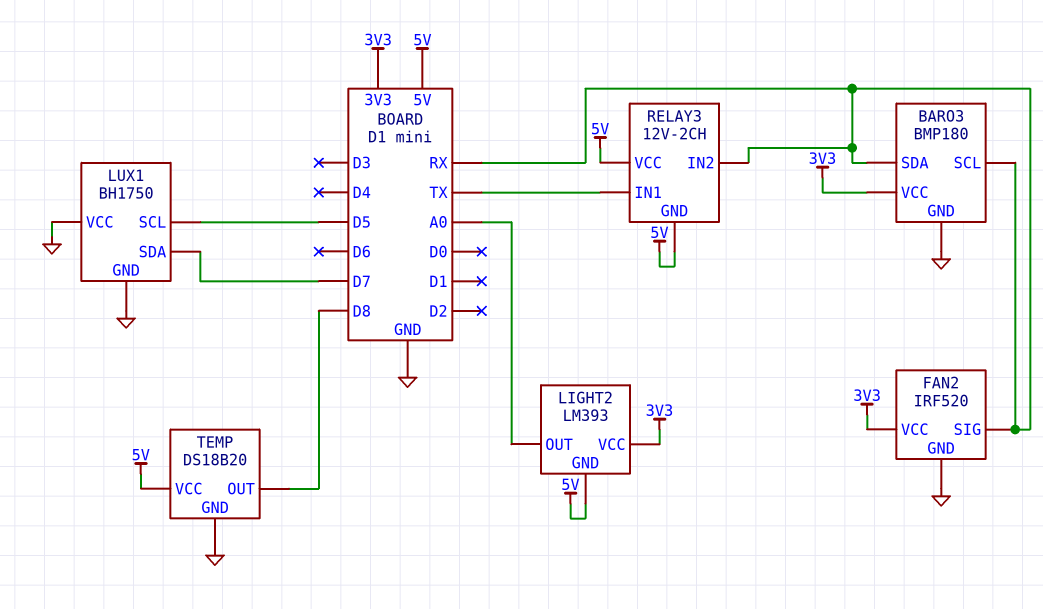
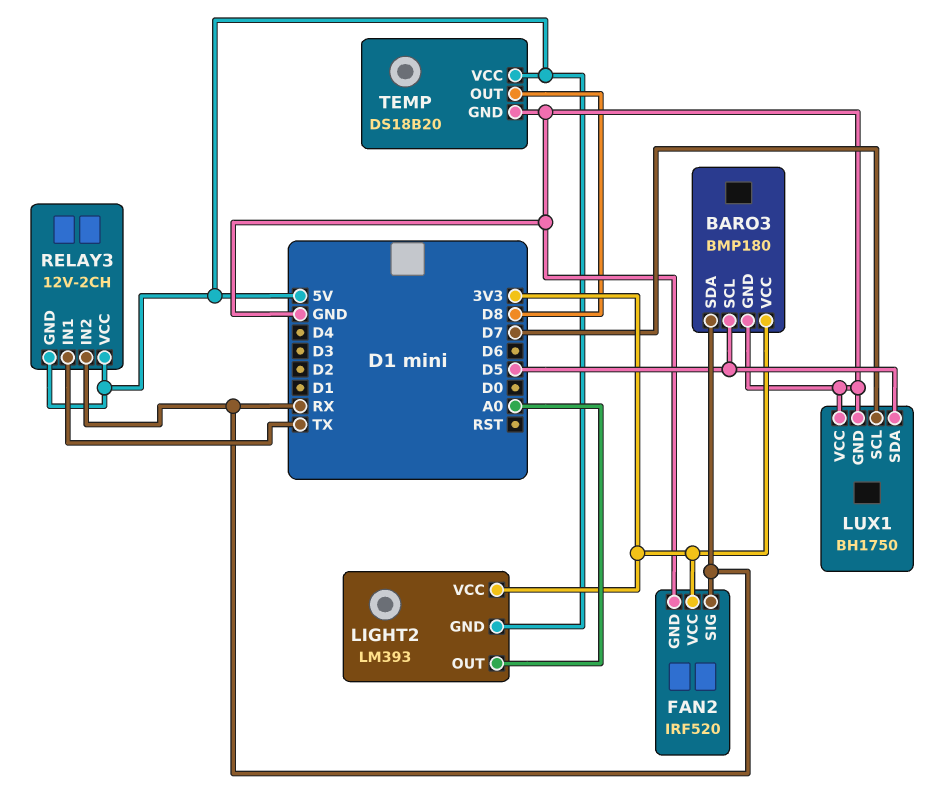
BARO3 pin SCL: RX -> D5
LUX1 pin SCL: D5 -> D7
LUX1 pin SDA: D7 -> D5

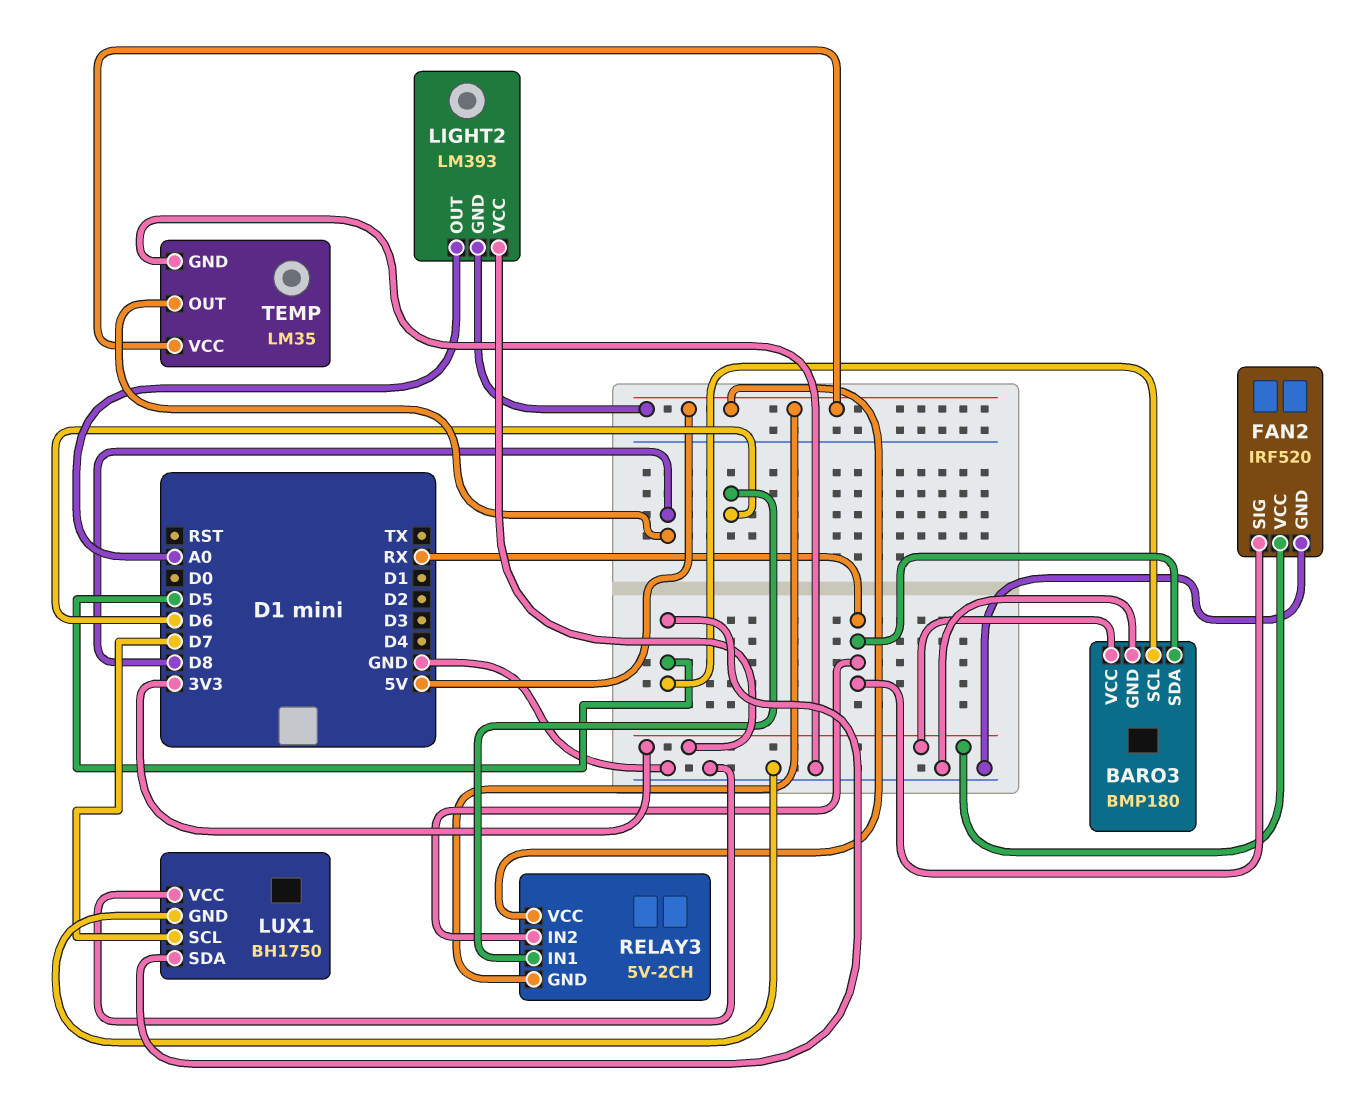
RELAY3: 12V-2CH -> 5V-2CH
RELAY3 pin IN1: TX -> D6
TEMP: DS18B20 -> LM35

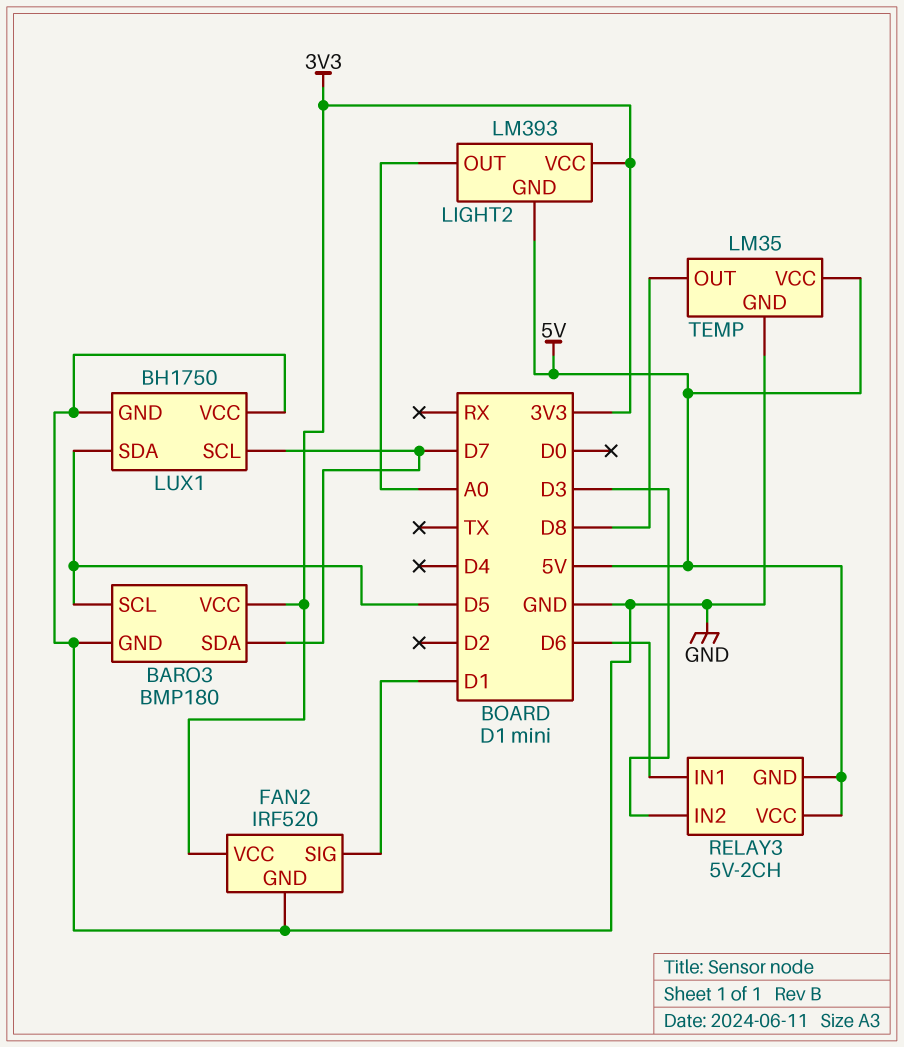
BARO3 pin SDA: RX -> D7
FAN2 pin SIG: RX -> D1
RELAY3 pin IN2: RX -> D3

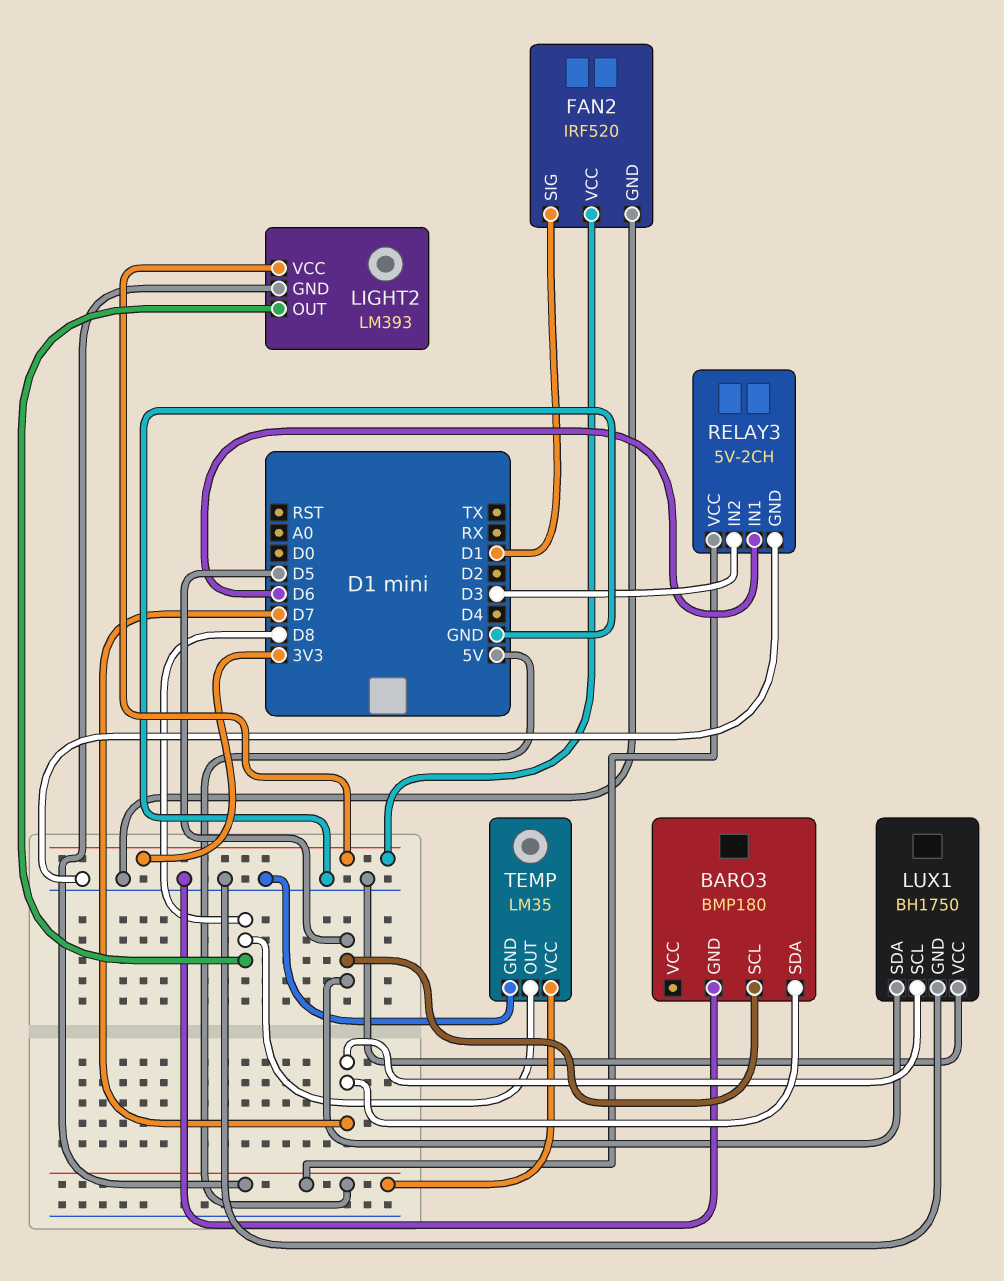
BARO3 pin VCC: 3V3 -> none
LIGHT2 pin OUT: A0 -> D8
RELAY3 pin GND: 5V -> GND

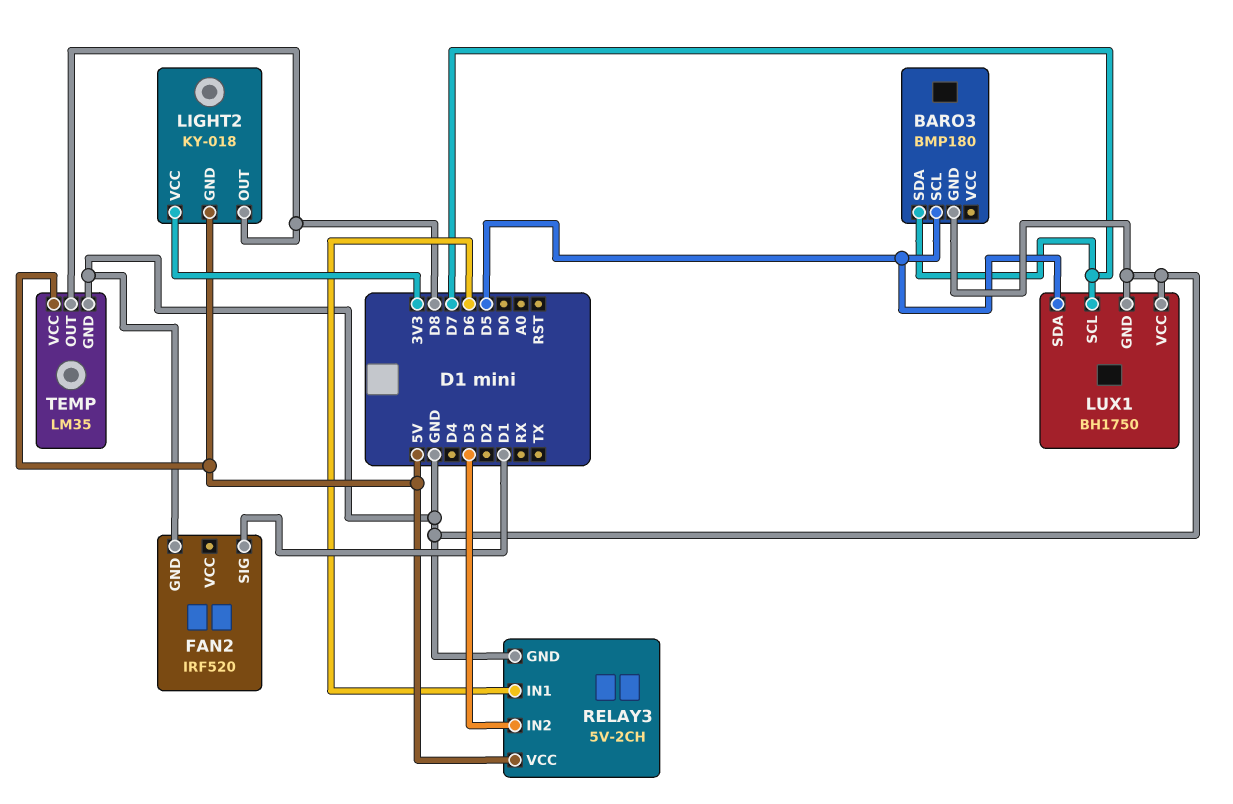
FAN2 pin VCC: 3V3 -> none
LIGHT2: LM393 -> KY-018

